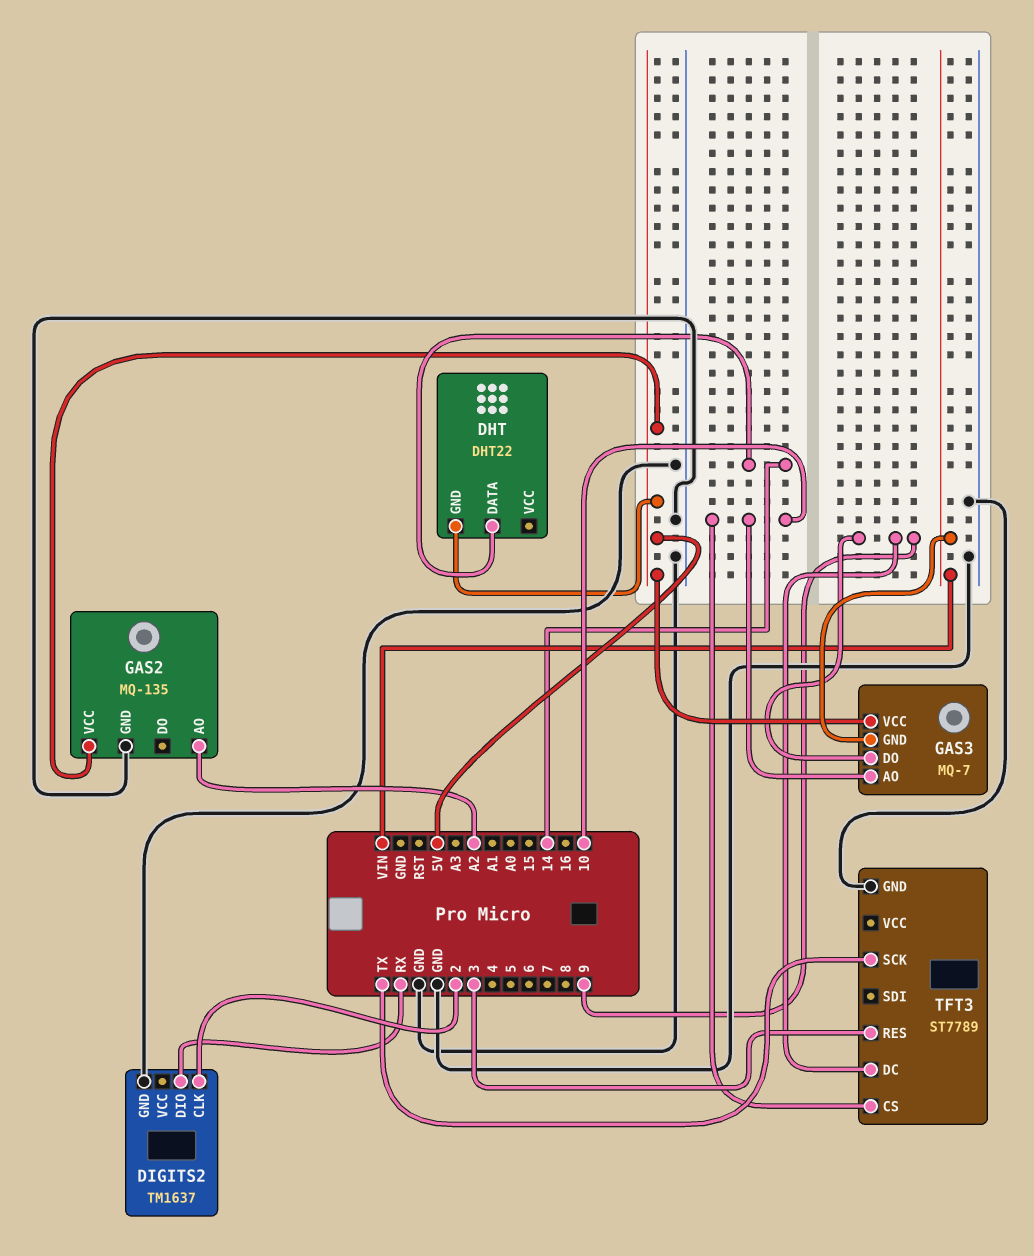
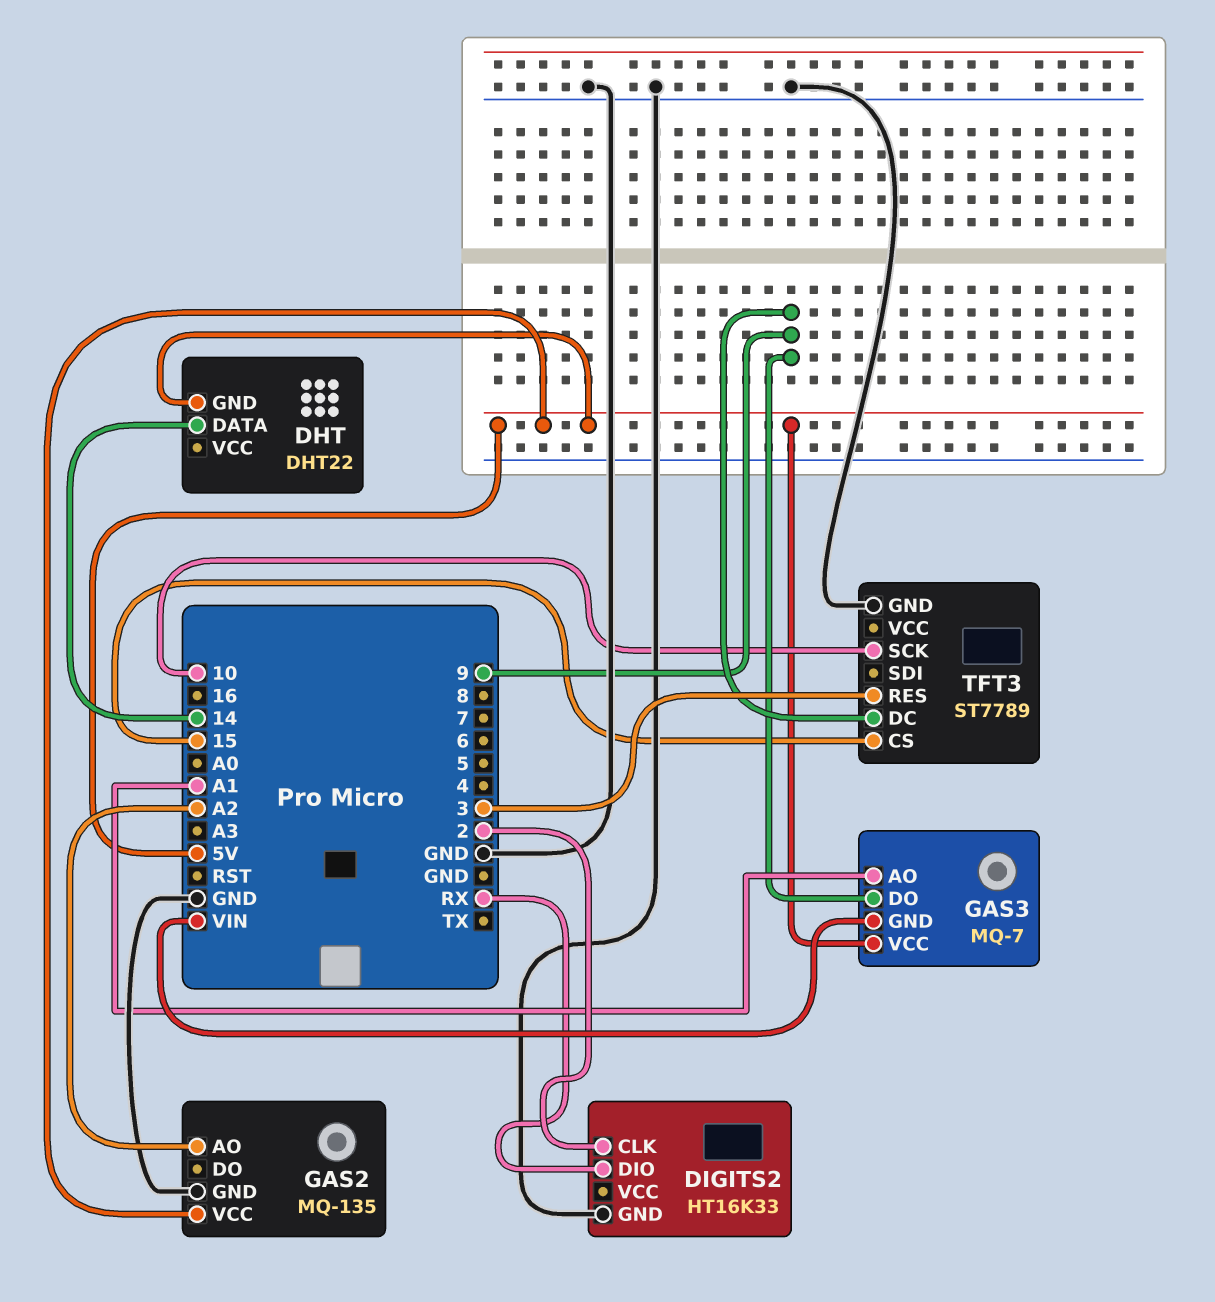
DIGITS2: TM1637 -> HT16K33
GAS3 pin AO: 10 -> A1
TFT3 pin CS: 10 -> 15
TFT3 pin SCK: TX -> 10

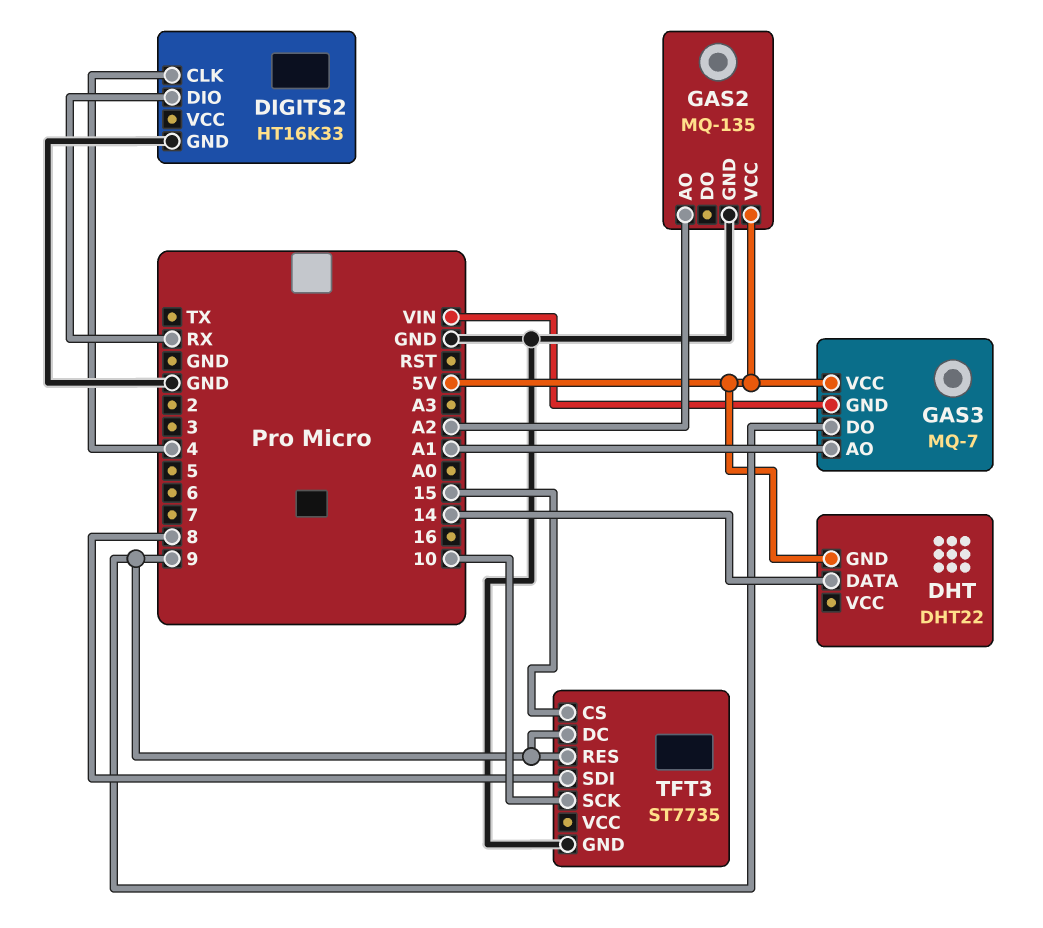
DIGITS2 pin CLK: 2 -> 4
TFT3: ST7789 -> ST7735
TFT3 pin RES: 3 -> 9
TFT3 pin SDI: none -> 8

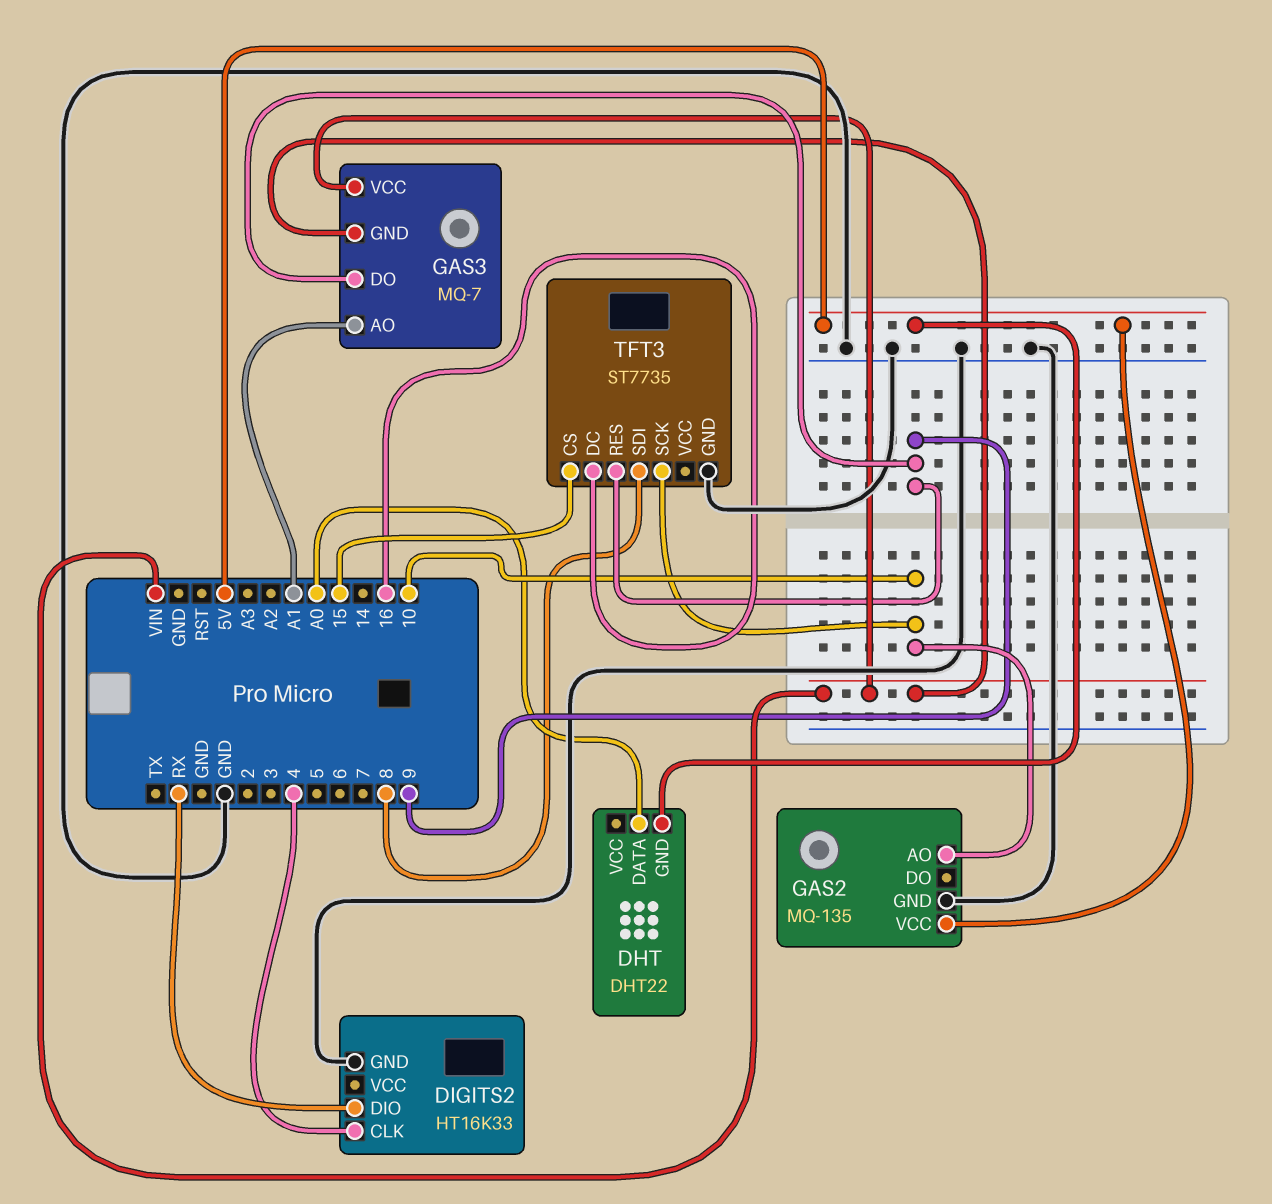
DHT pin DATA: 14 -> A0
GAS2 pin AO: A2 -> 10
GAS3 pin VCC: 5V -> VIN
TFT3 pin DC: 9 -> 16

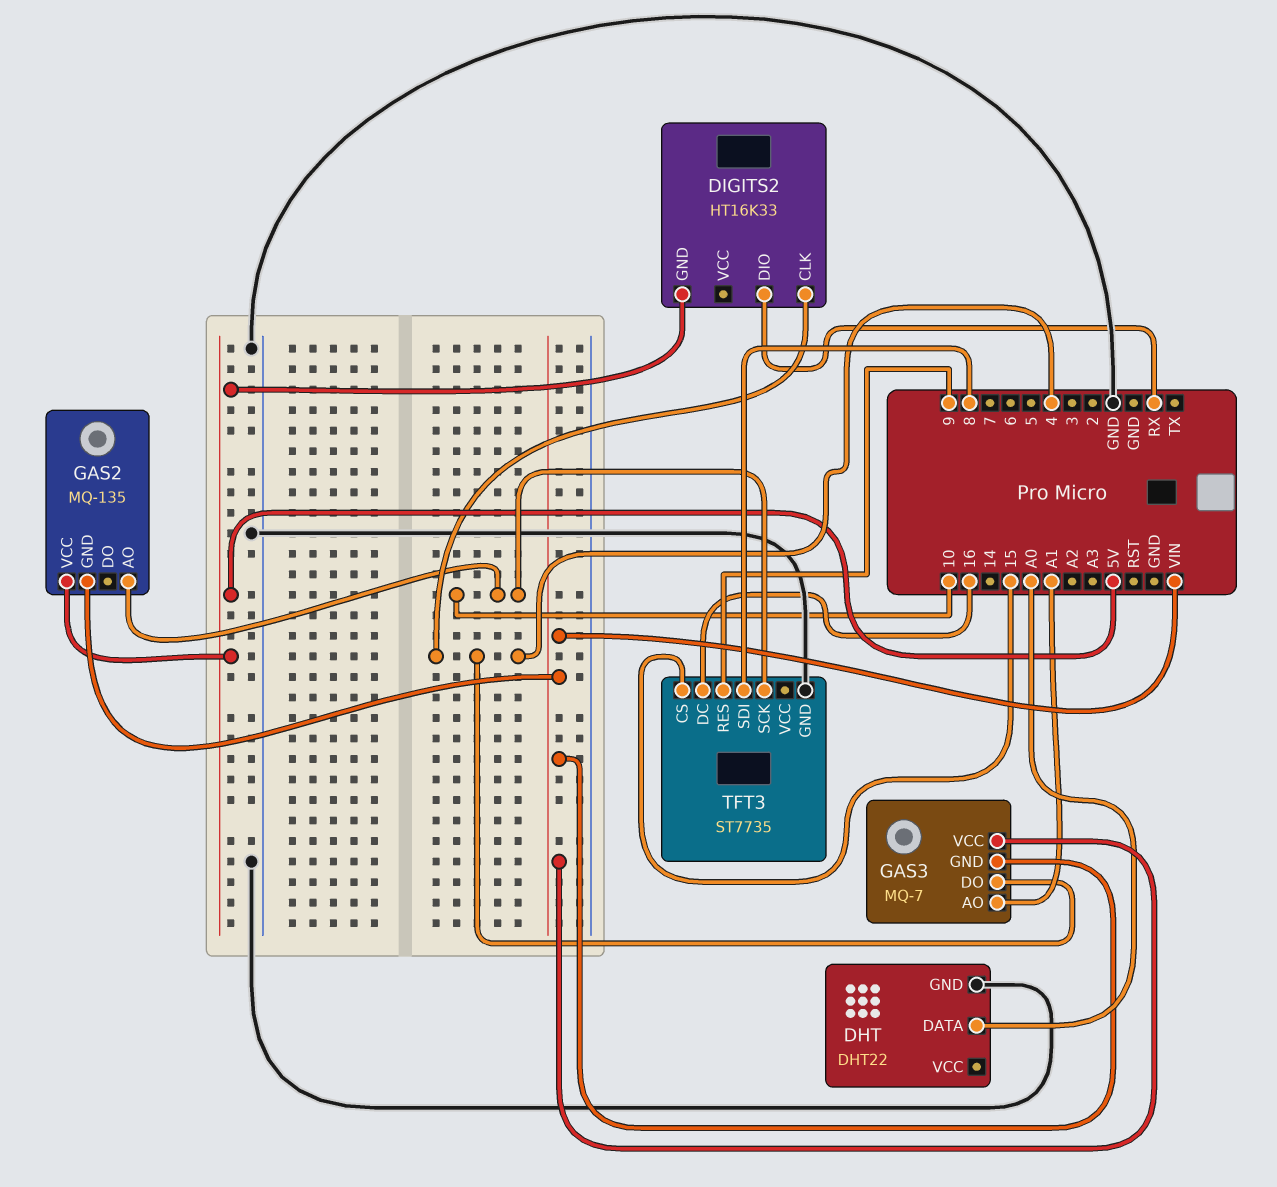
DHT pin GND: 5V -> GND
DIGITS2 pin GND: GND -> 5V
GAS2 pin GND: GND -> VIN
GAS3 pin DO: 9 -> 4

